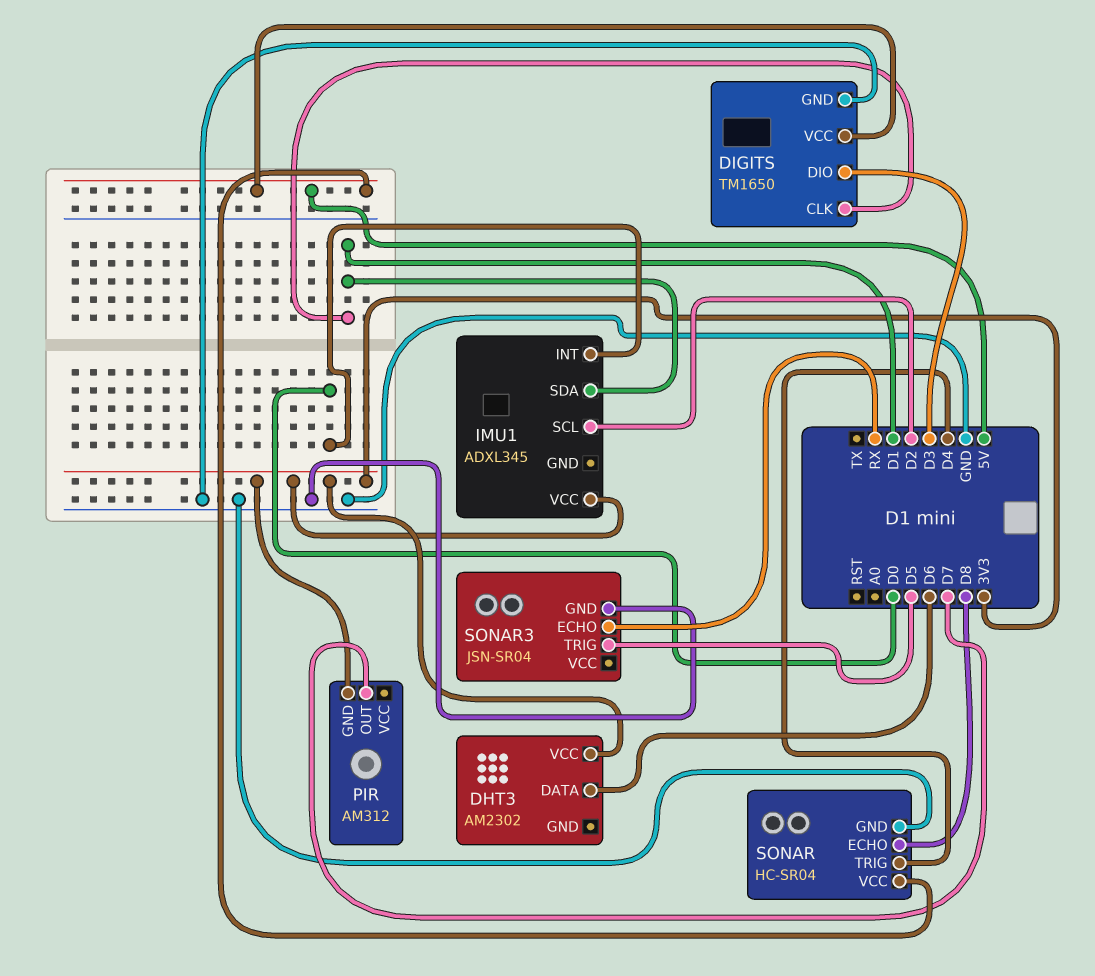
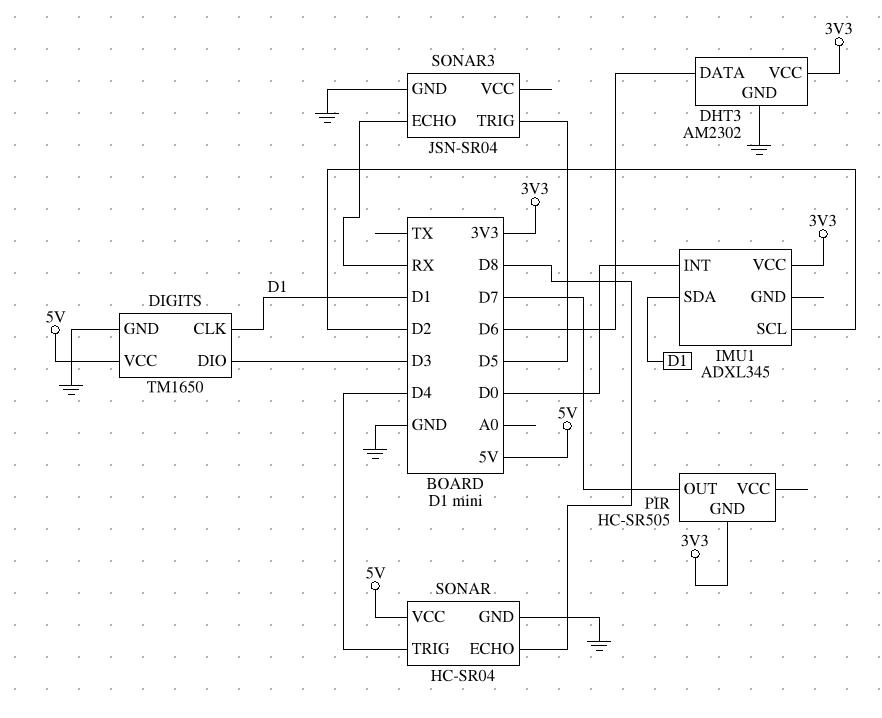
DHT3 pin GND: none -> GND
PIR: AM312 -> HC-SR505

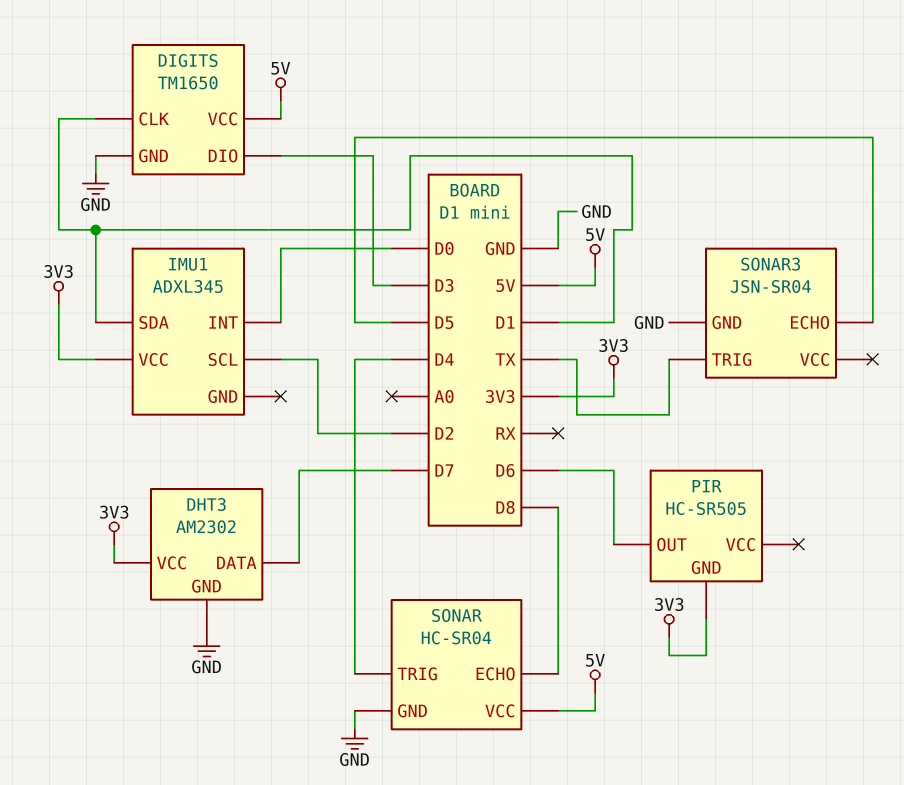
DHT3 pin DATA: D6 -> D7
PIR pin OUT: D7 -> D6
SONAR3 pin ECHO: RX -> D5
SONAR3 pin TRIG: D5 -> TX

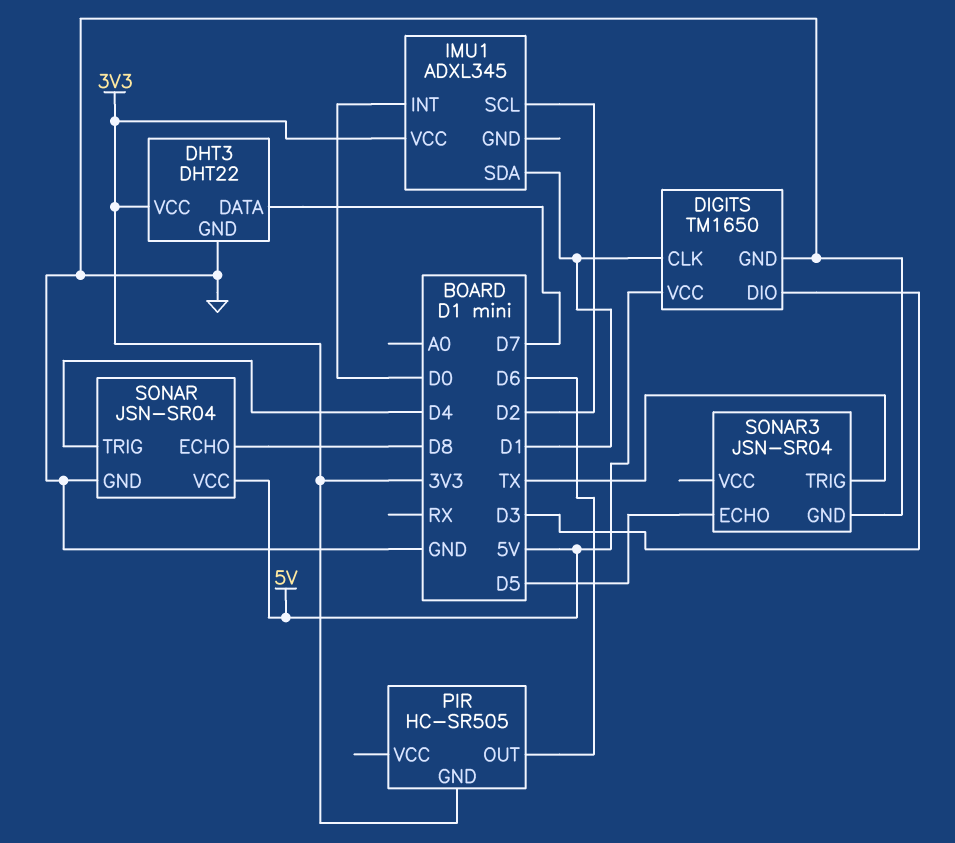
DHT3: AM2302 -> DHT22
SONAR: HC-SR04 -> JSN-SR04

